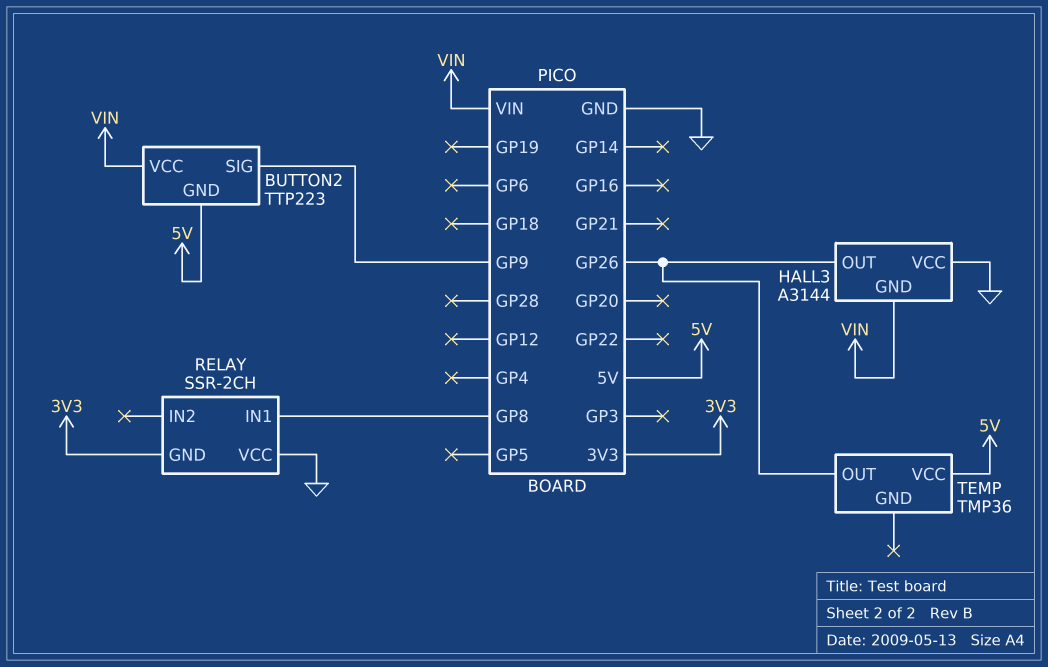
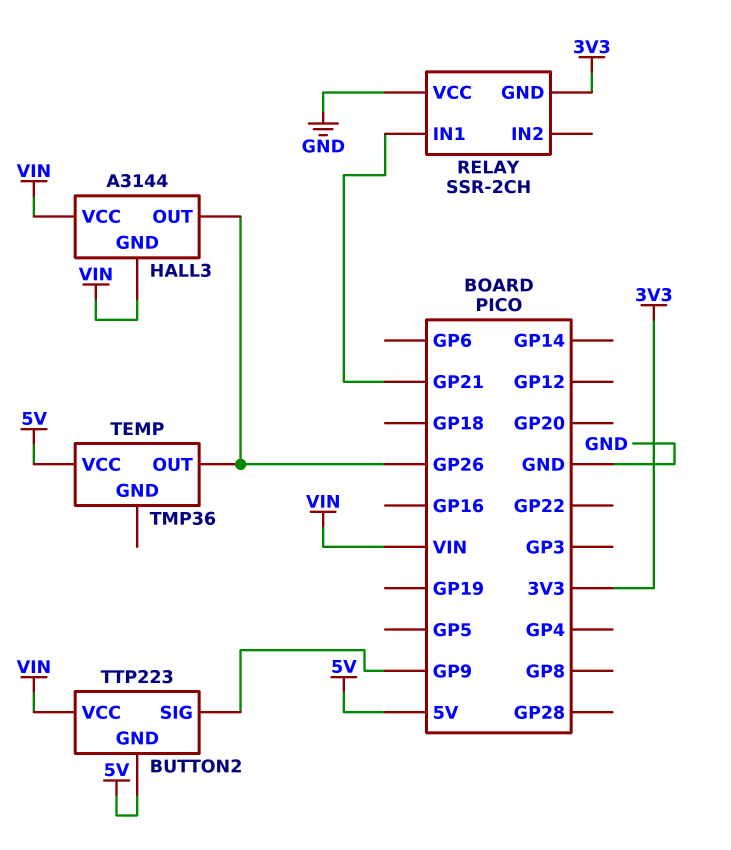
HALL3 pin VCC: GND -> VIN
RELAY pin IN1: GP8 -> GP21

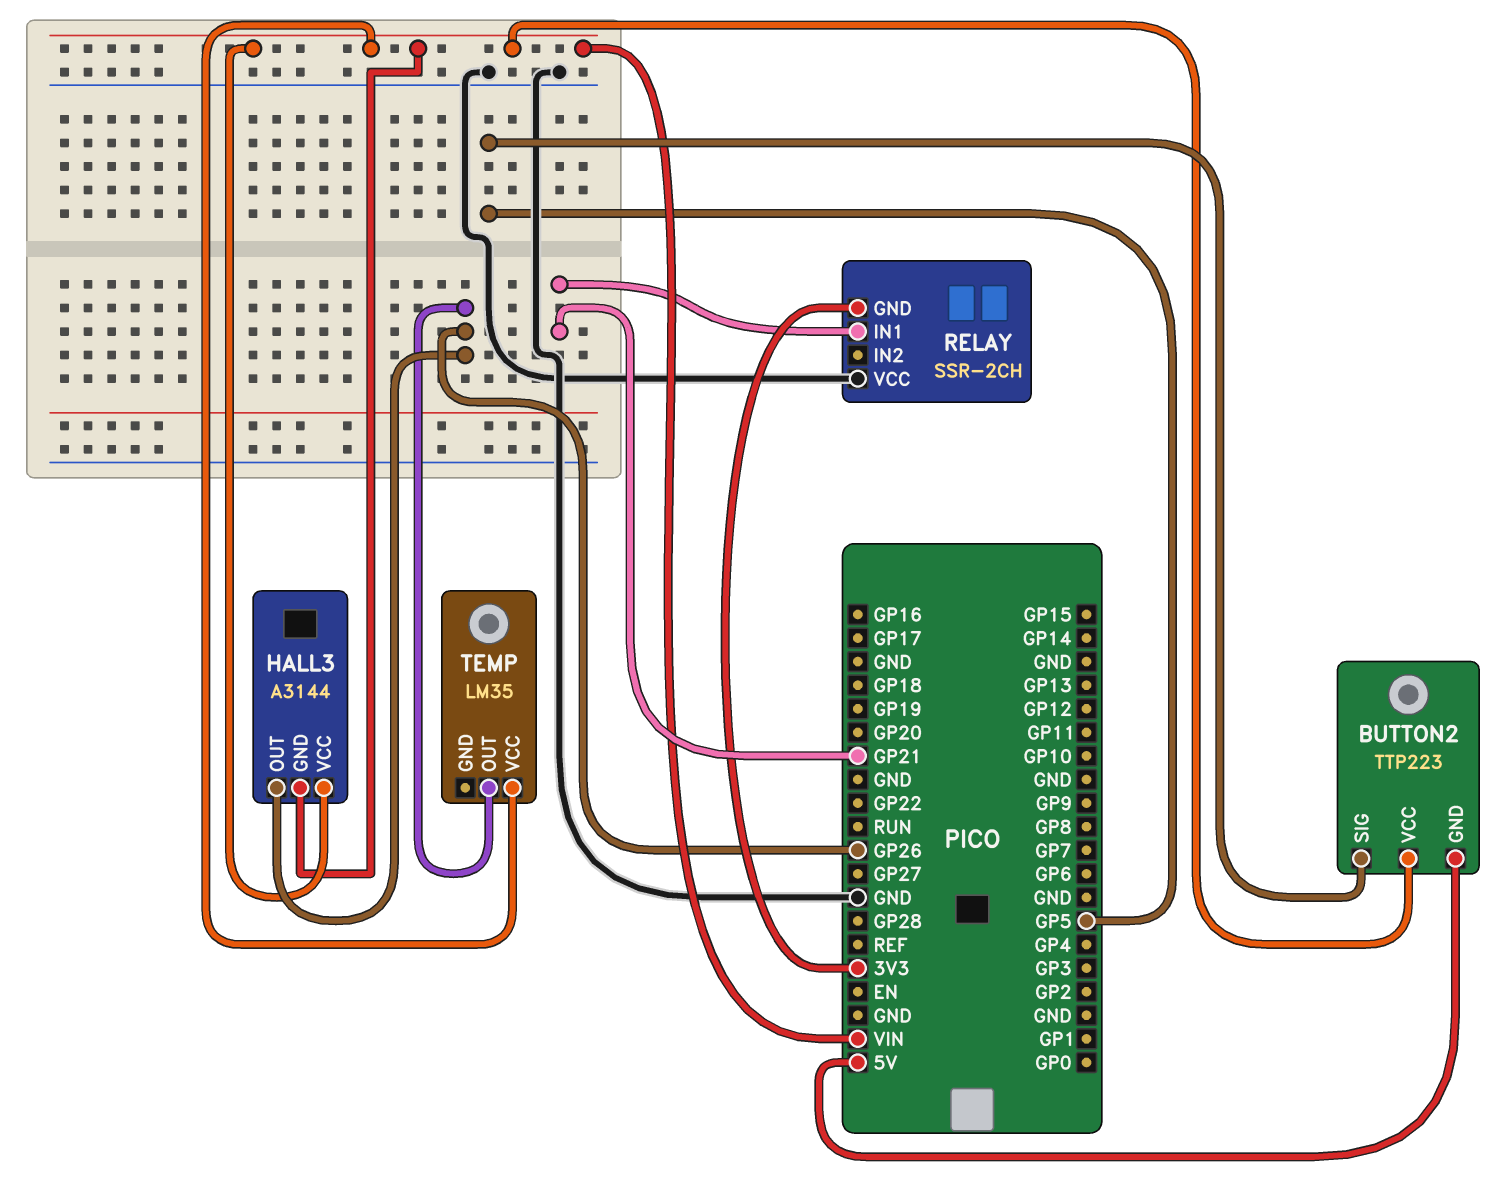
BUTTON2 pin SIG: GP9 -> GP5
TEMP: TMP36 -> LM35
TEMP pin VCC: 5V -> VIN

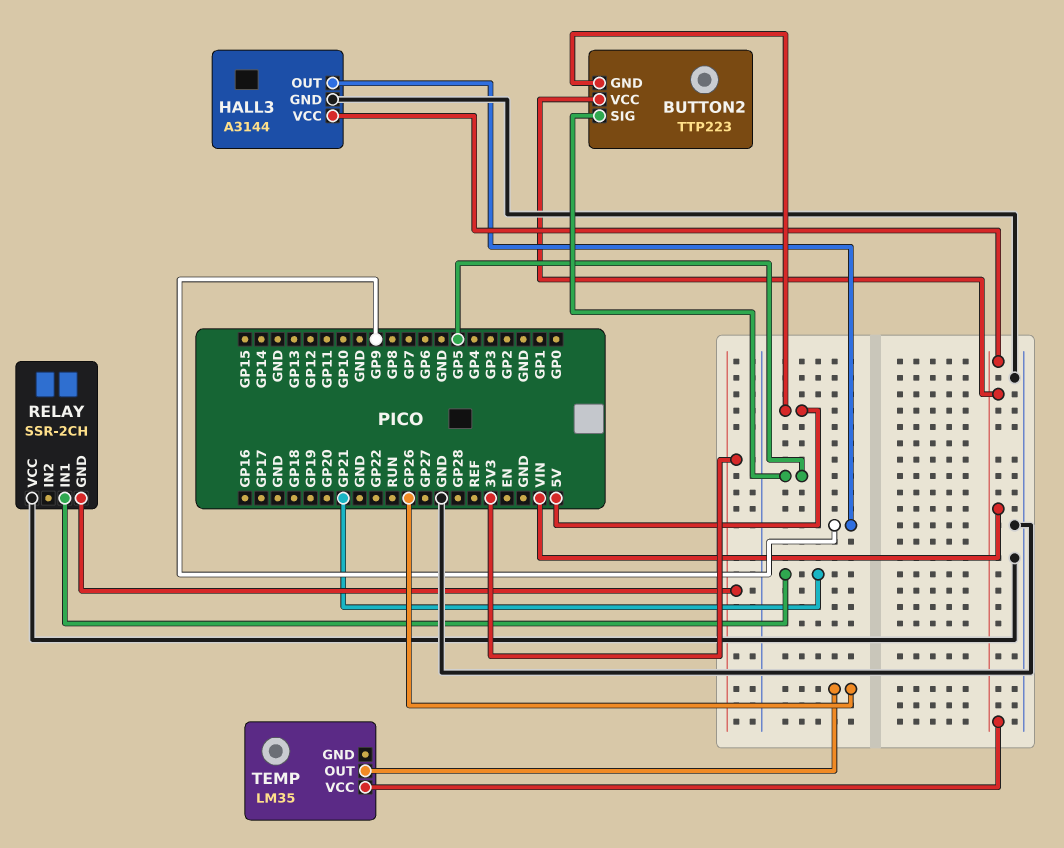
HALL3 pin GND: VIN -> GND
HALL3 pin OUT: GP26 -> GP9

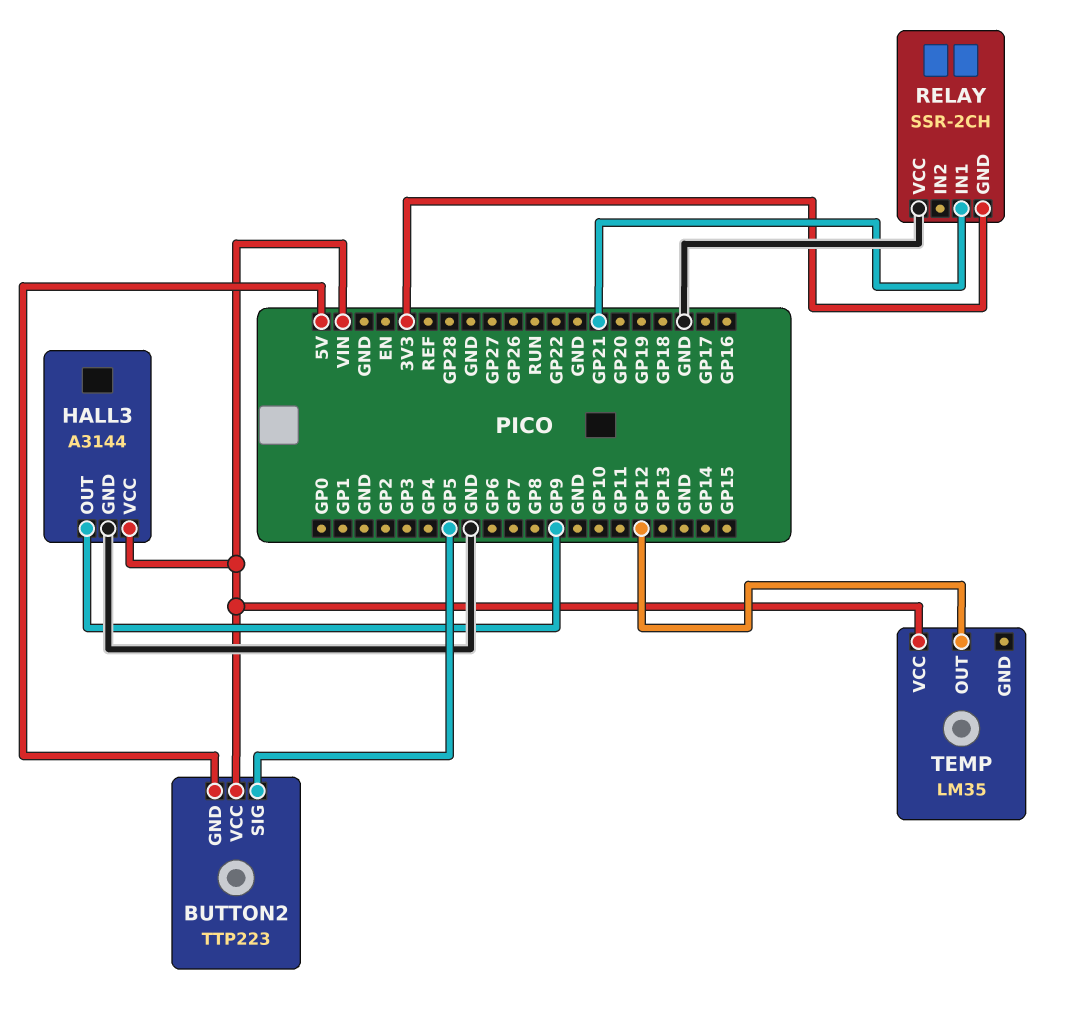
TEMP pin OUT: GP26 -> GP12

